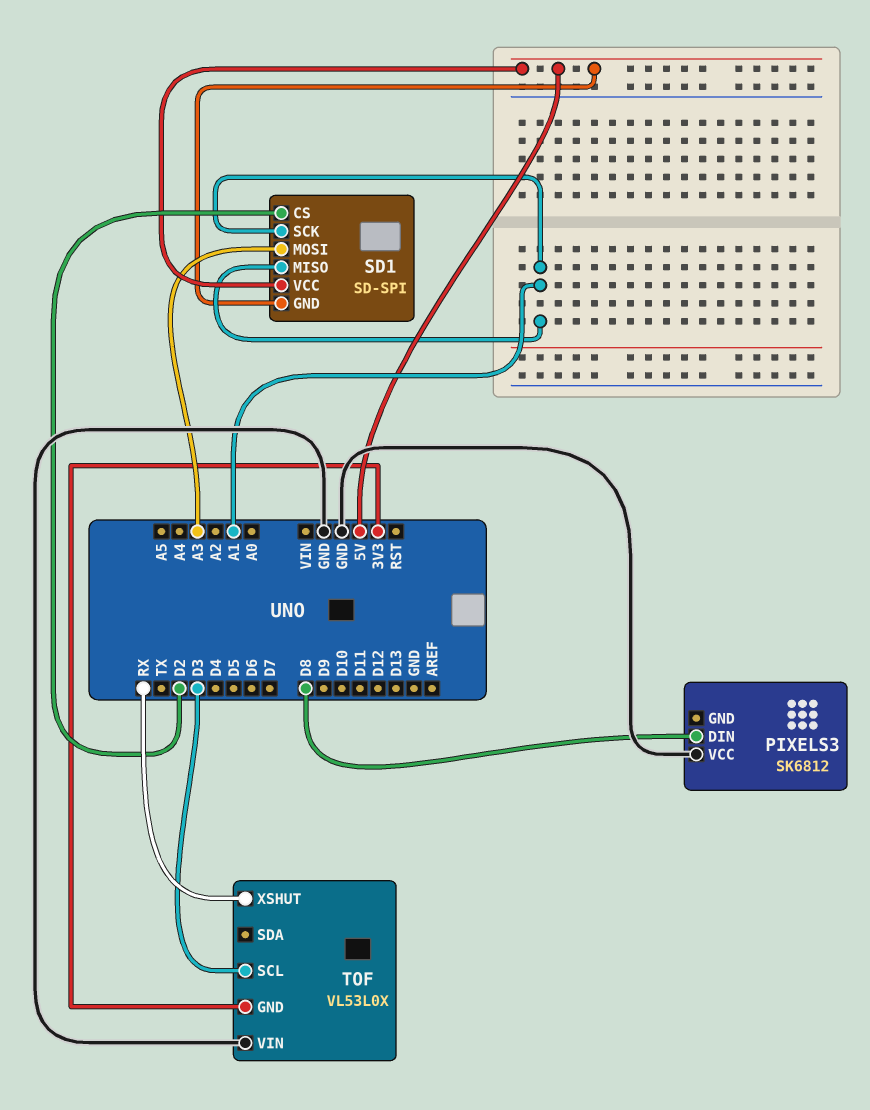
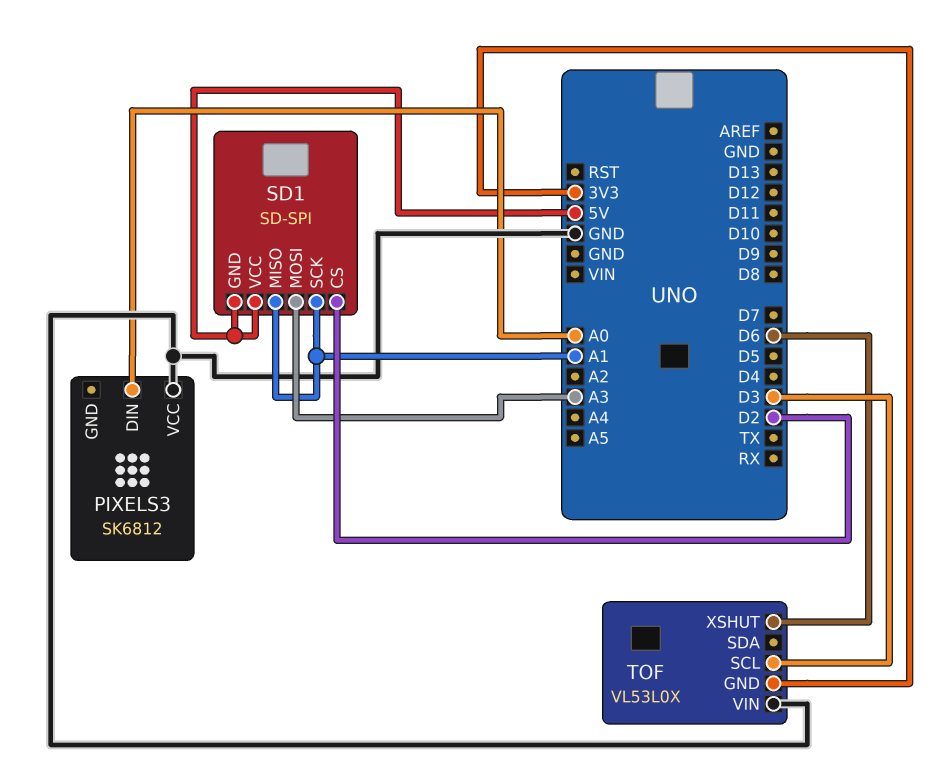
PIXELS3 pin DIN: D8 -> A0
TOF pin XSHUT: RX -> D6

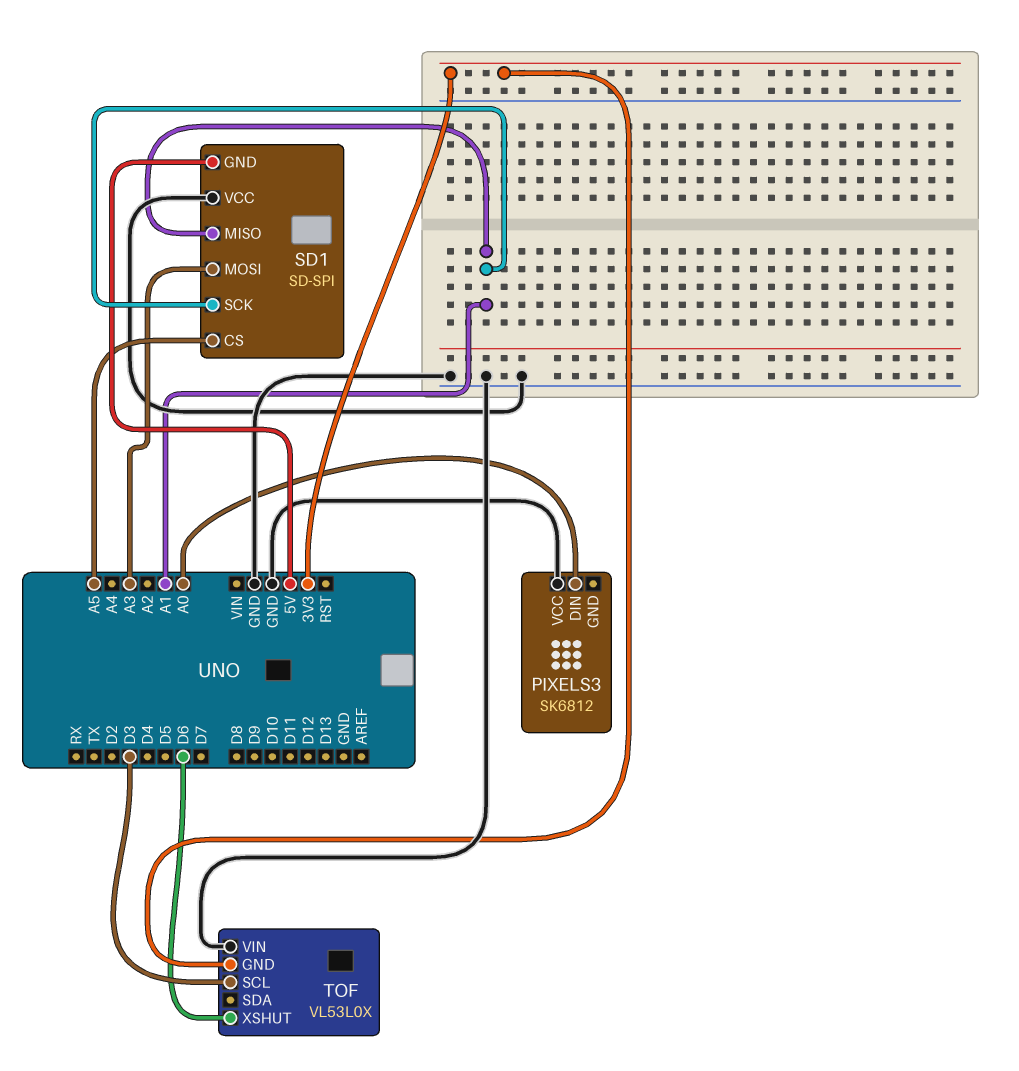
SD1 pin CS: D2 -> A5
SD1 pin VCC: 5V -> GND

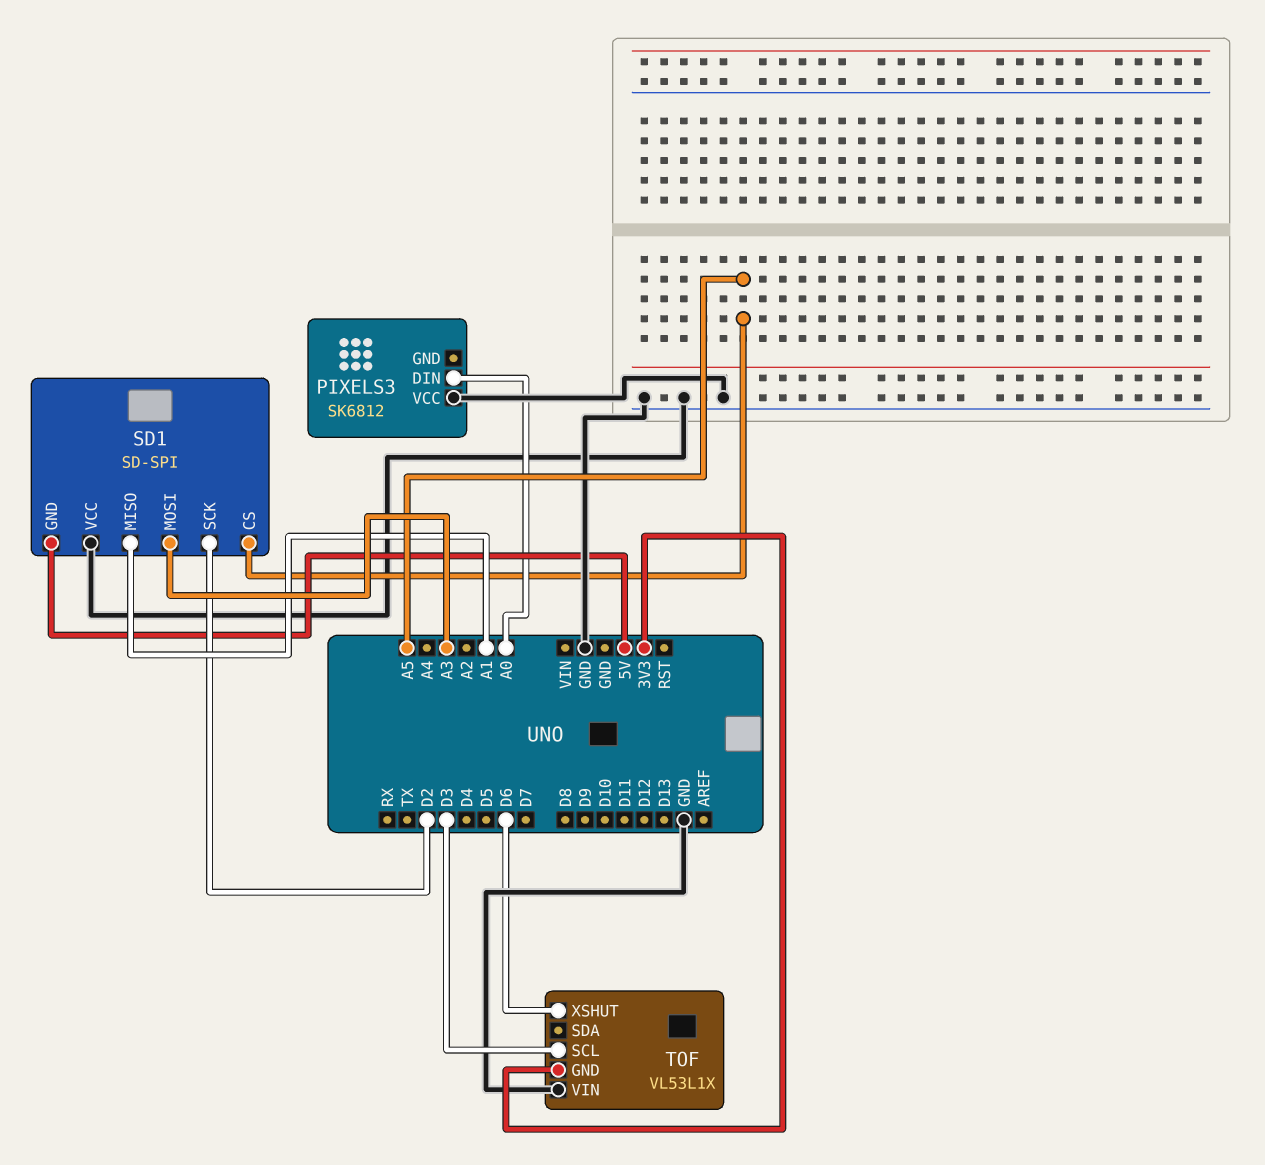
SD1 pin SCK: A1 -> D2
TOF: VL53L0X -> VL53L1X

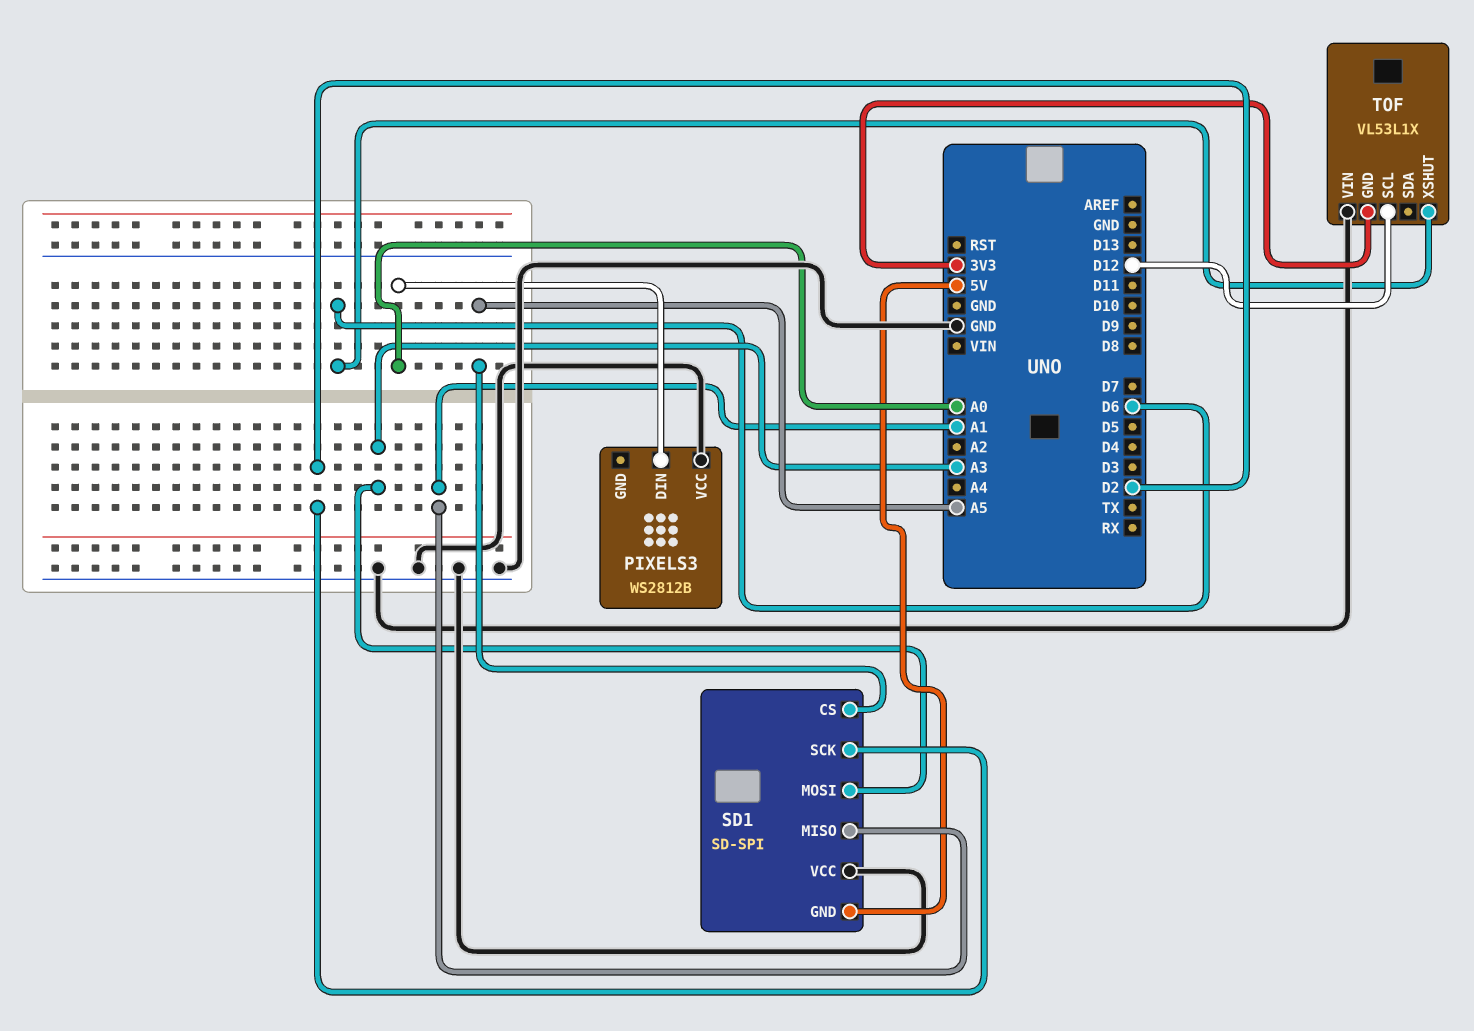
PIXELS3: SK6812 -> WS2812B
TOF pin SCL: D3 -> D12

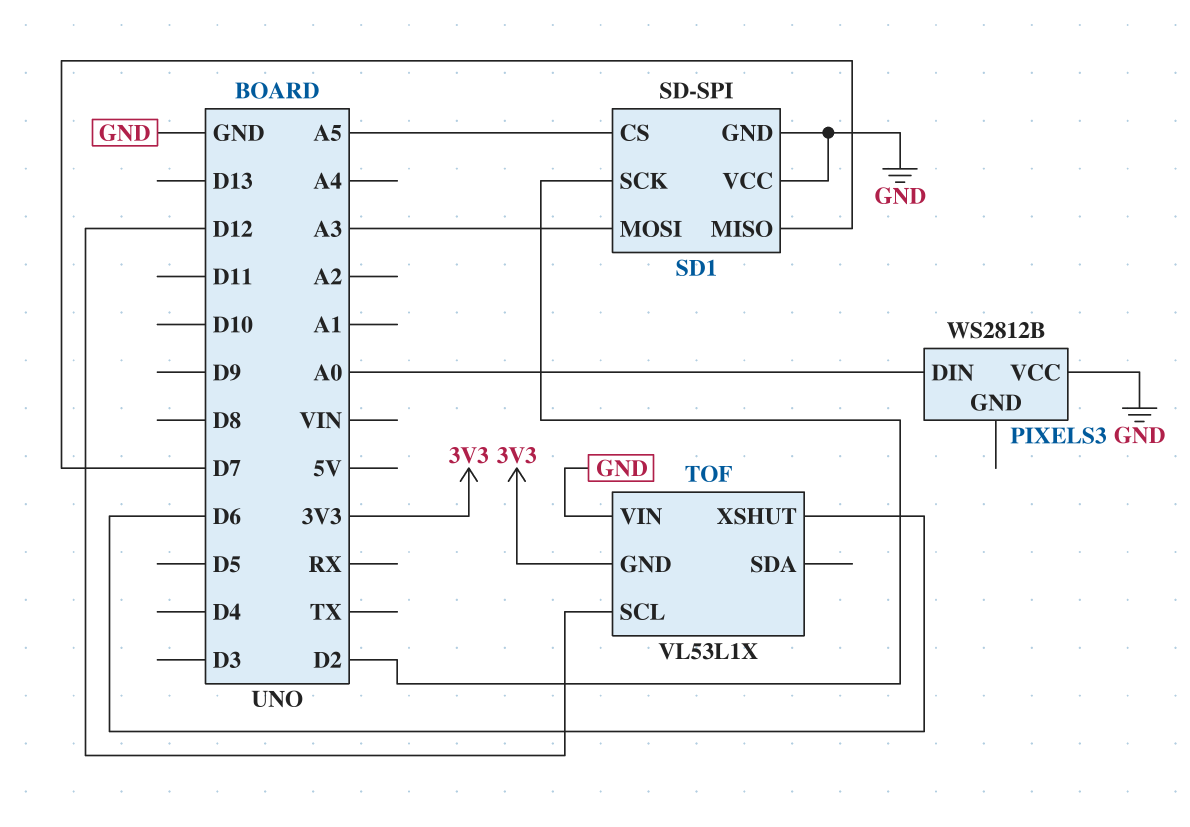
SD1 pin GND: 5V -> GND
SD1 pin MISO: A1 -> D7

